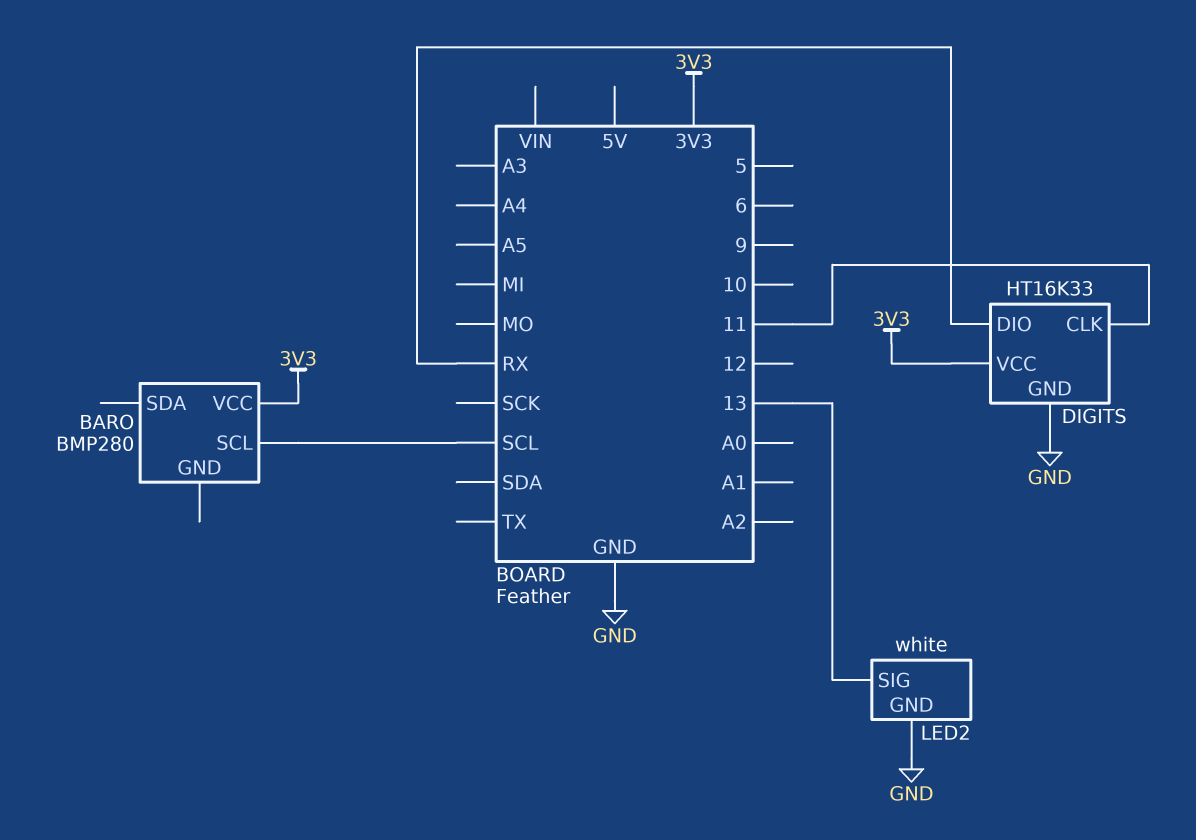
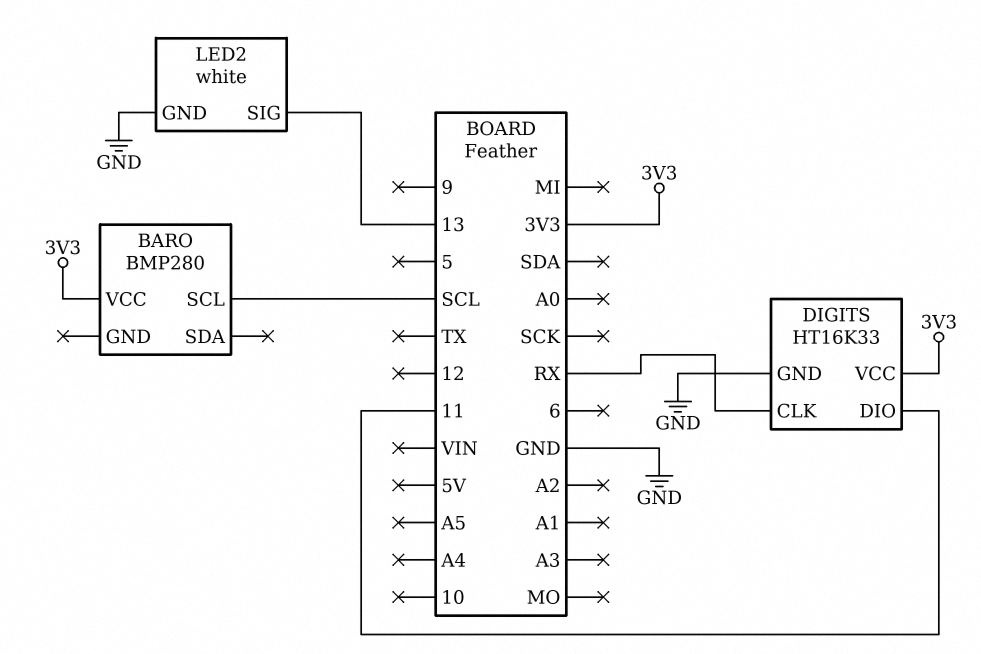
DIGITS pin CLK: 11 -> RX
DIGITS pin DIO: RX -> 11

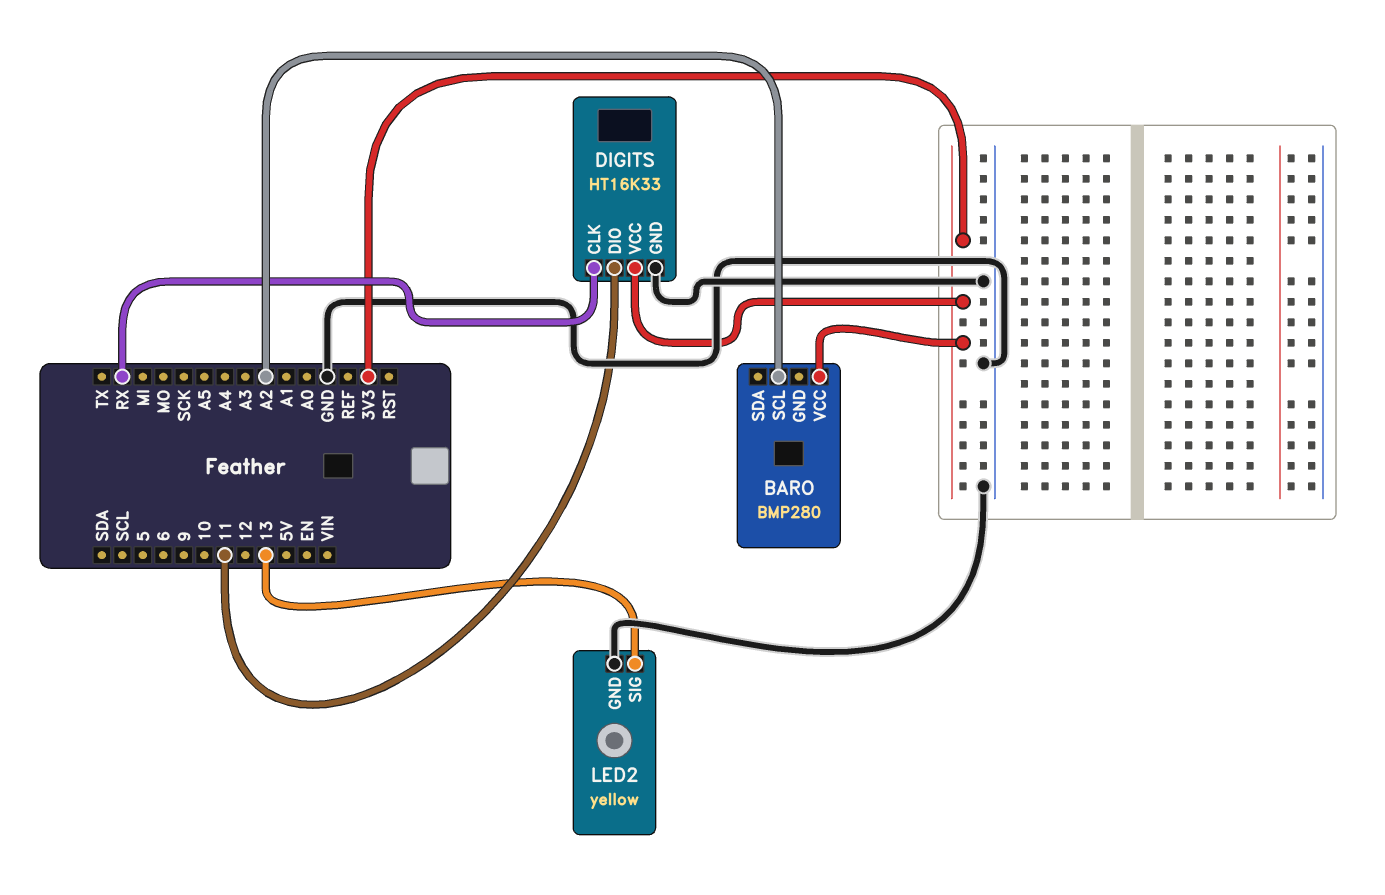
BARO pin SCL: SCL -> A2
LED2: white -> yellow

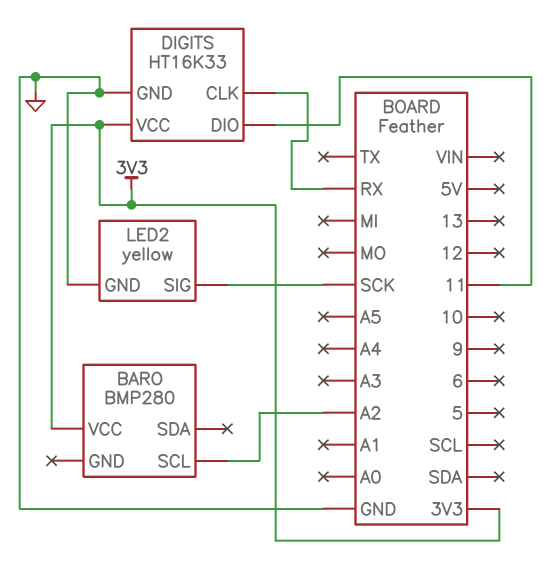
LED2 pin SIG: 13 -> SCK

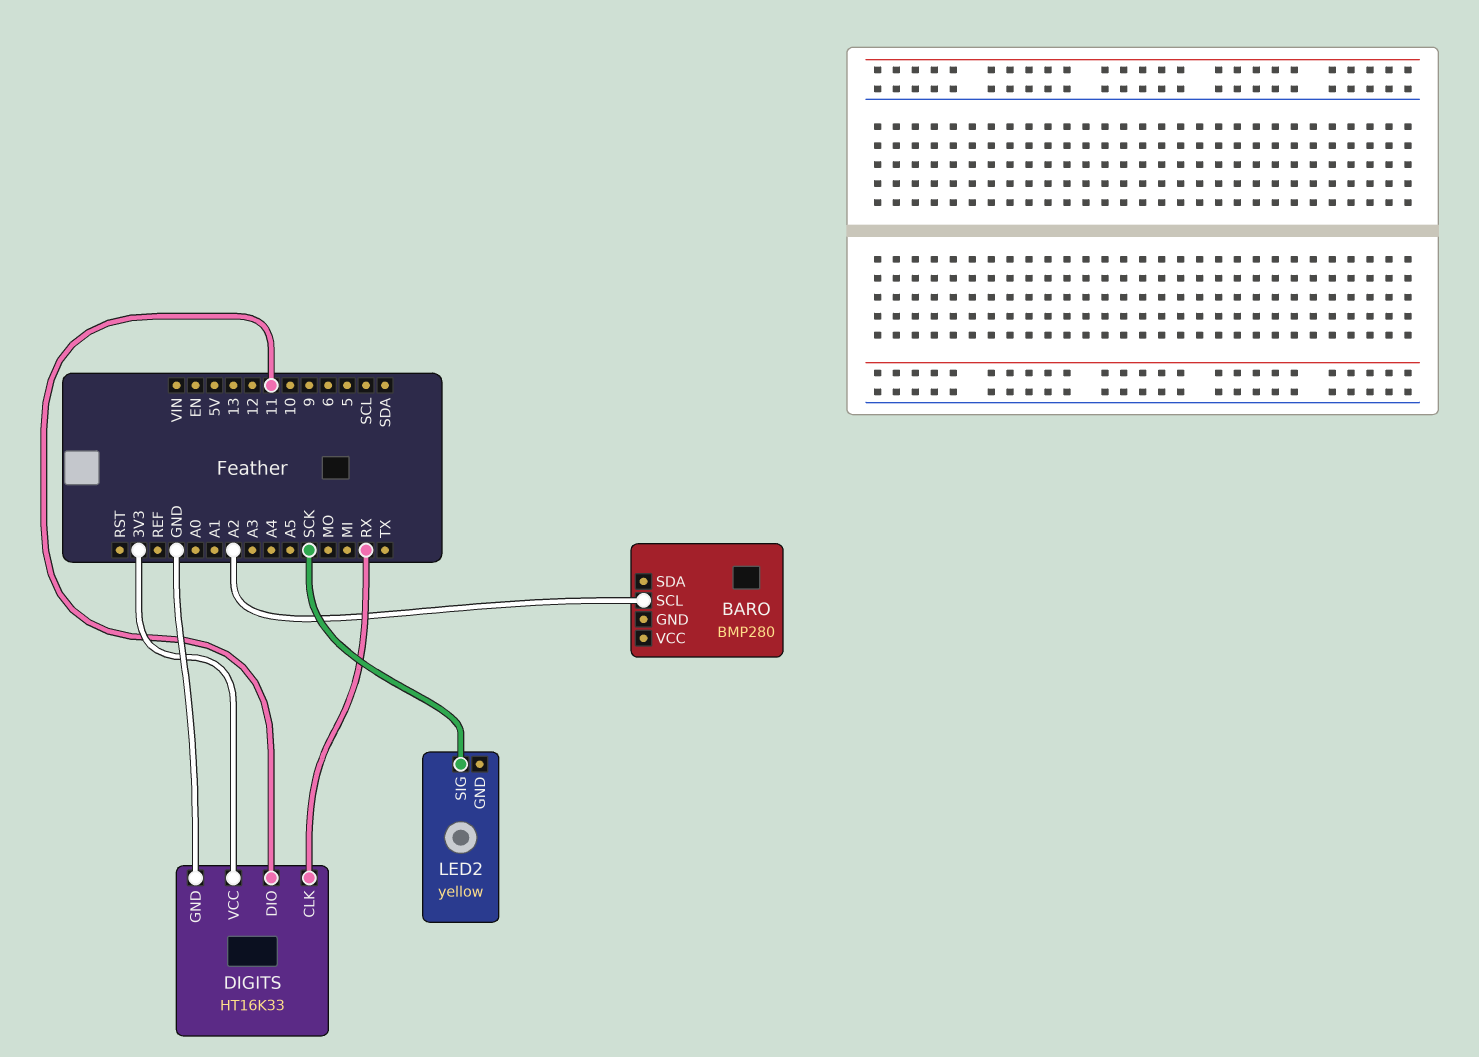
BARO pin VCC: 3V3 -> none
LED2 pin GND: GND -> none

